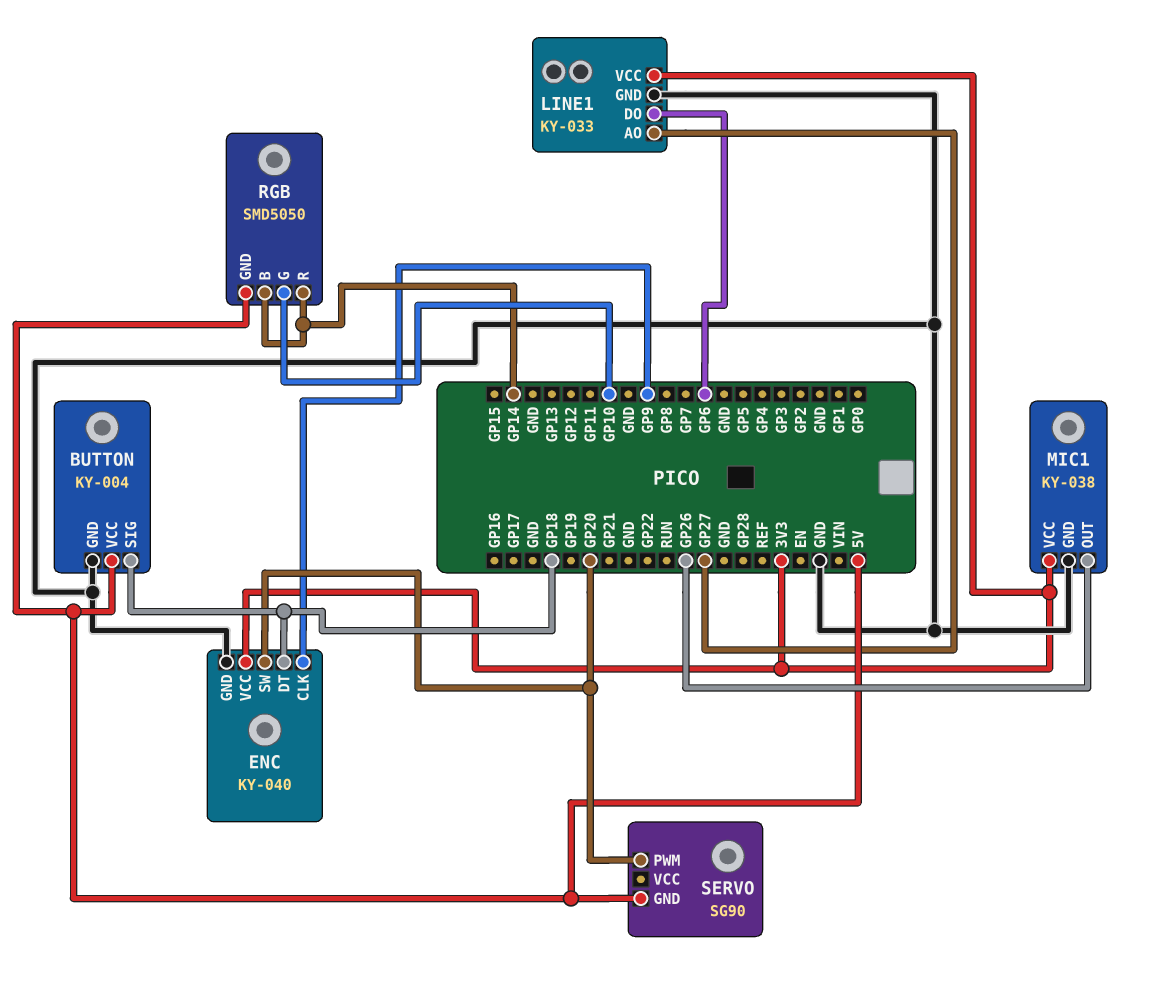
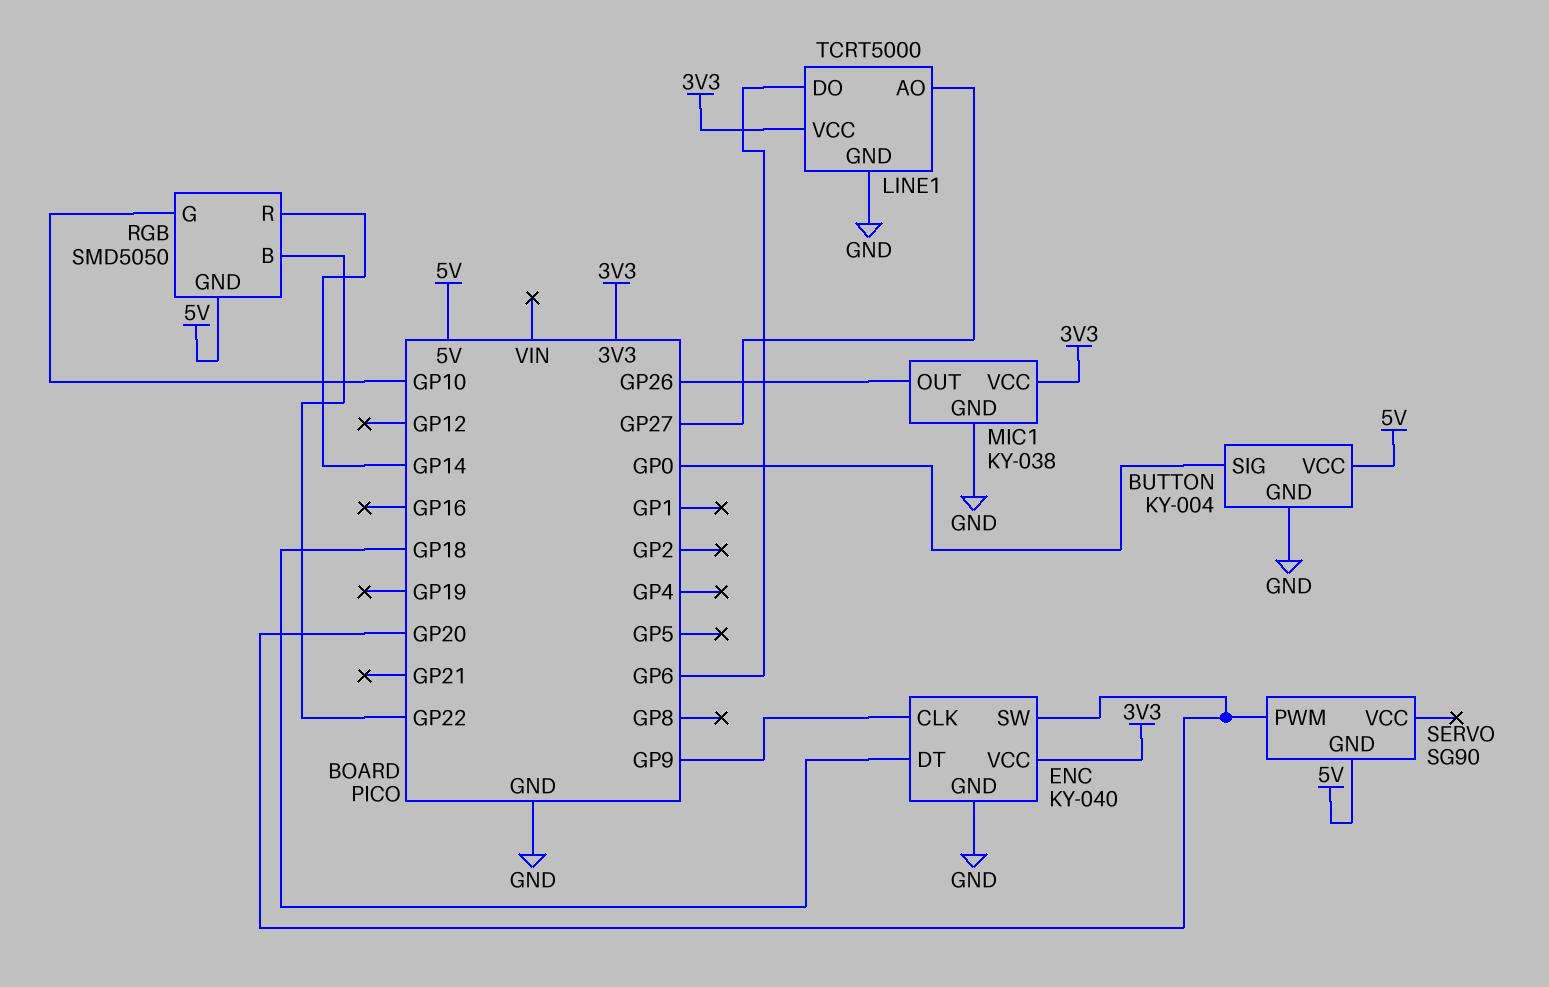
BUTTON pin SIG: GP18 -> GP0
LINE1: KY-033 -> TCRT5000
RGB pin B: GP14 -> GP22

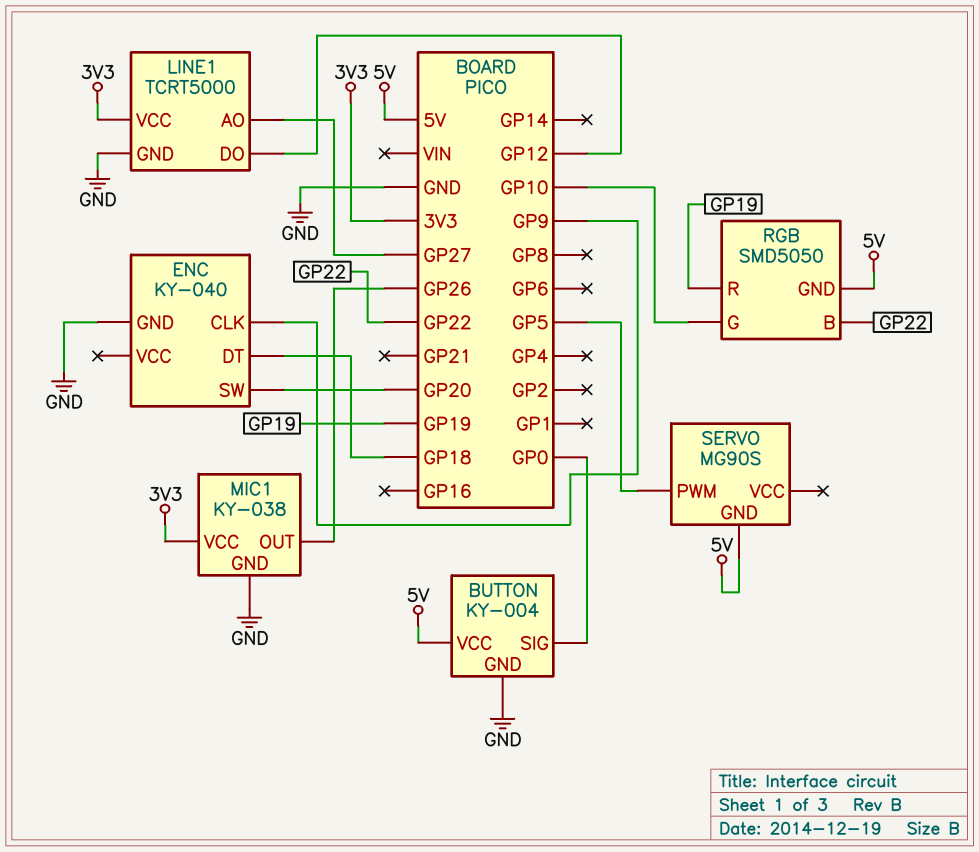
ENC pin VCC: 3V3 -> none
LINE1 pin DO: GP6 -> GP12
RGB pin R: GP14 -> GP19
SERVO: SG90 -> MG90S
SERVO pin PWM: GP20 -> GP5

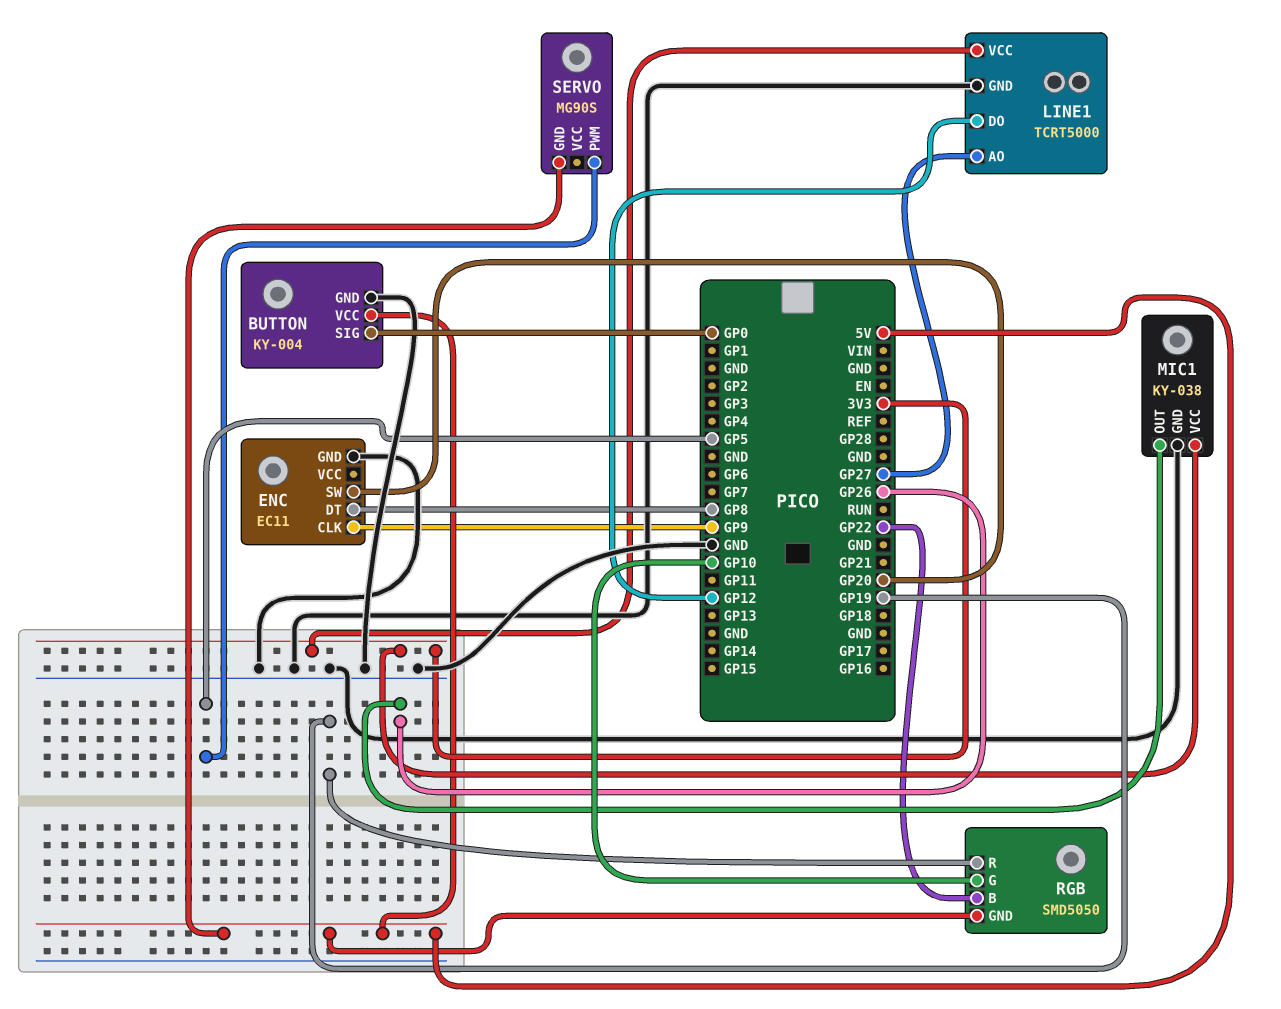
ENC: KY-040 -> EC11
ENC pin DT: GP18 -> GP8

